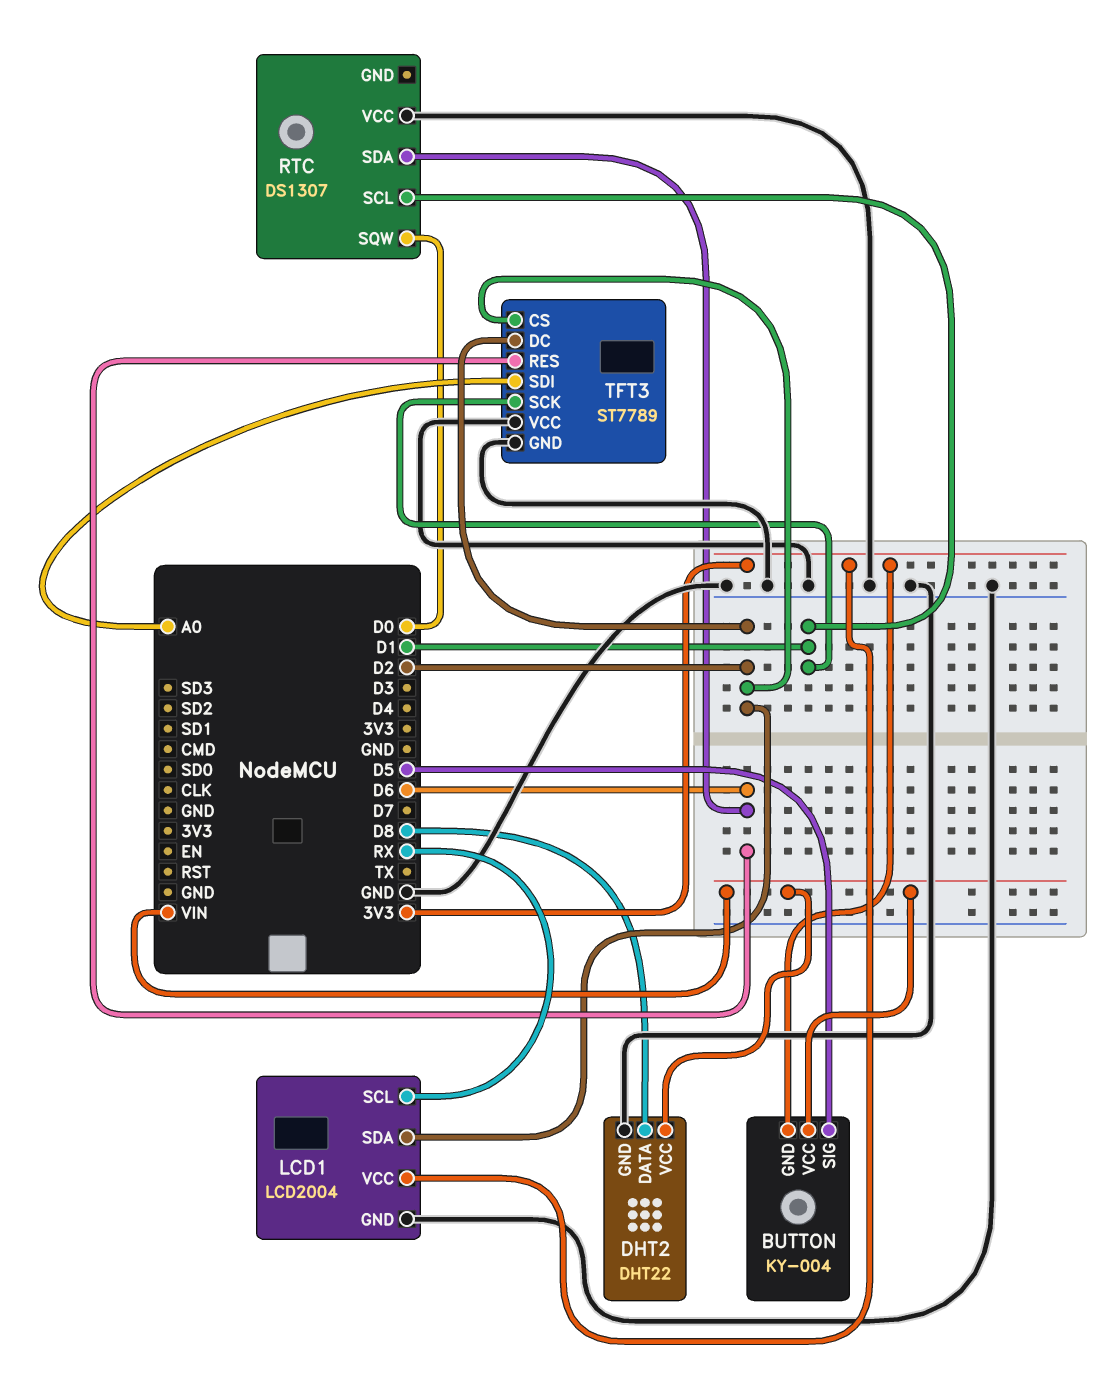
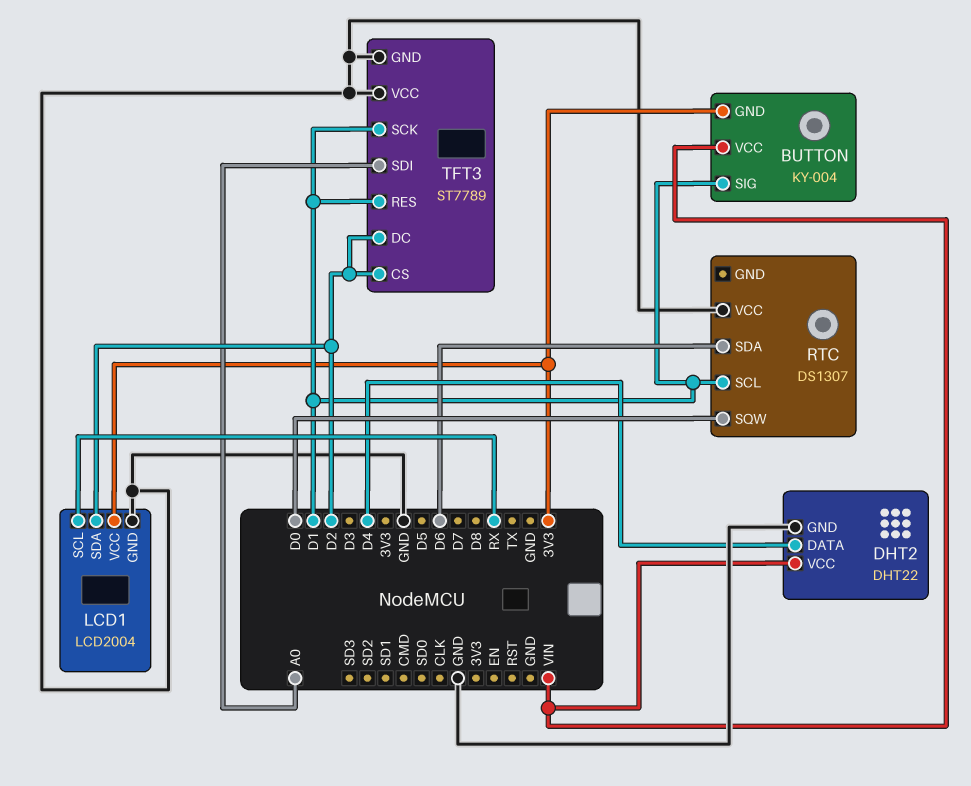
BUTTON pin SIG: D5 -> D1
DHT2 pin DATA: D8 -> D4
TFT3 pin RES: D6 -> D1

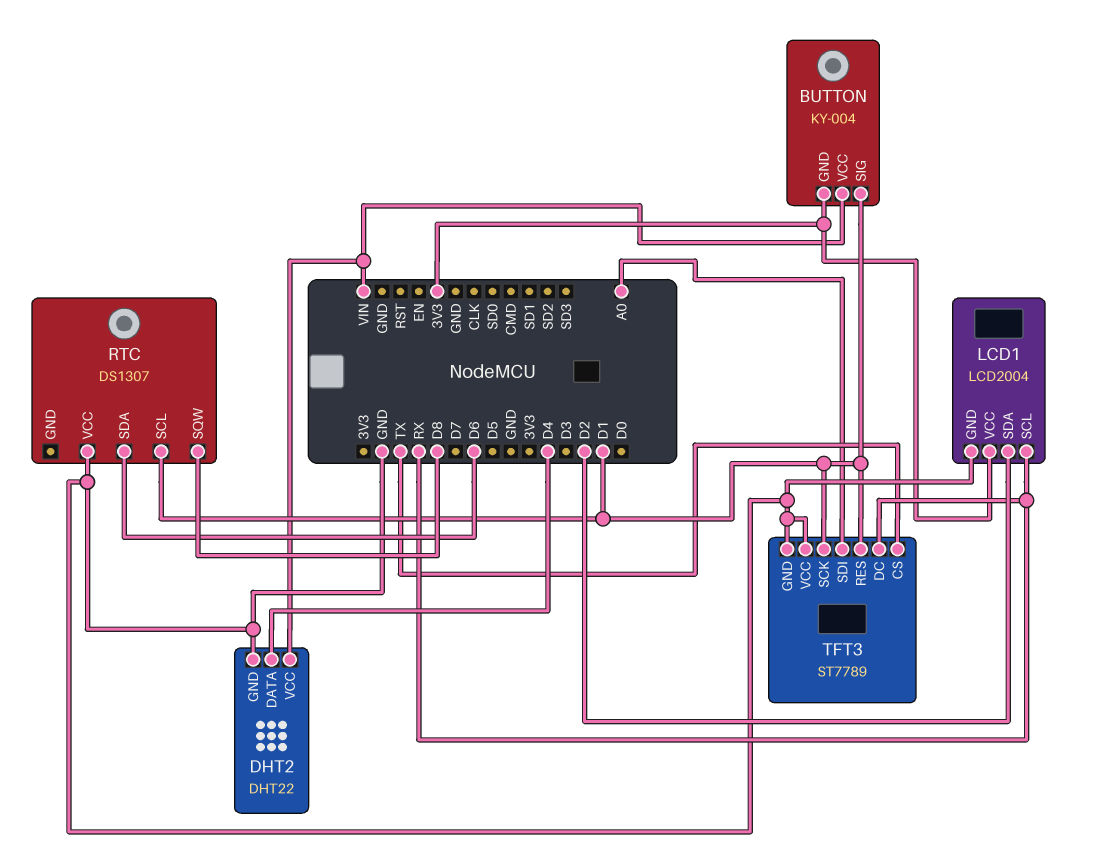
RTC pin SQW: D0 -> D8
TFT3 pin CS: D2 -> TX
TFT3 pin DC: D2 -> RX

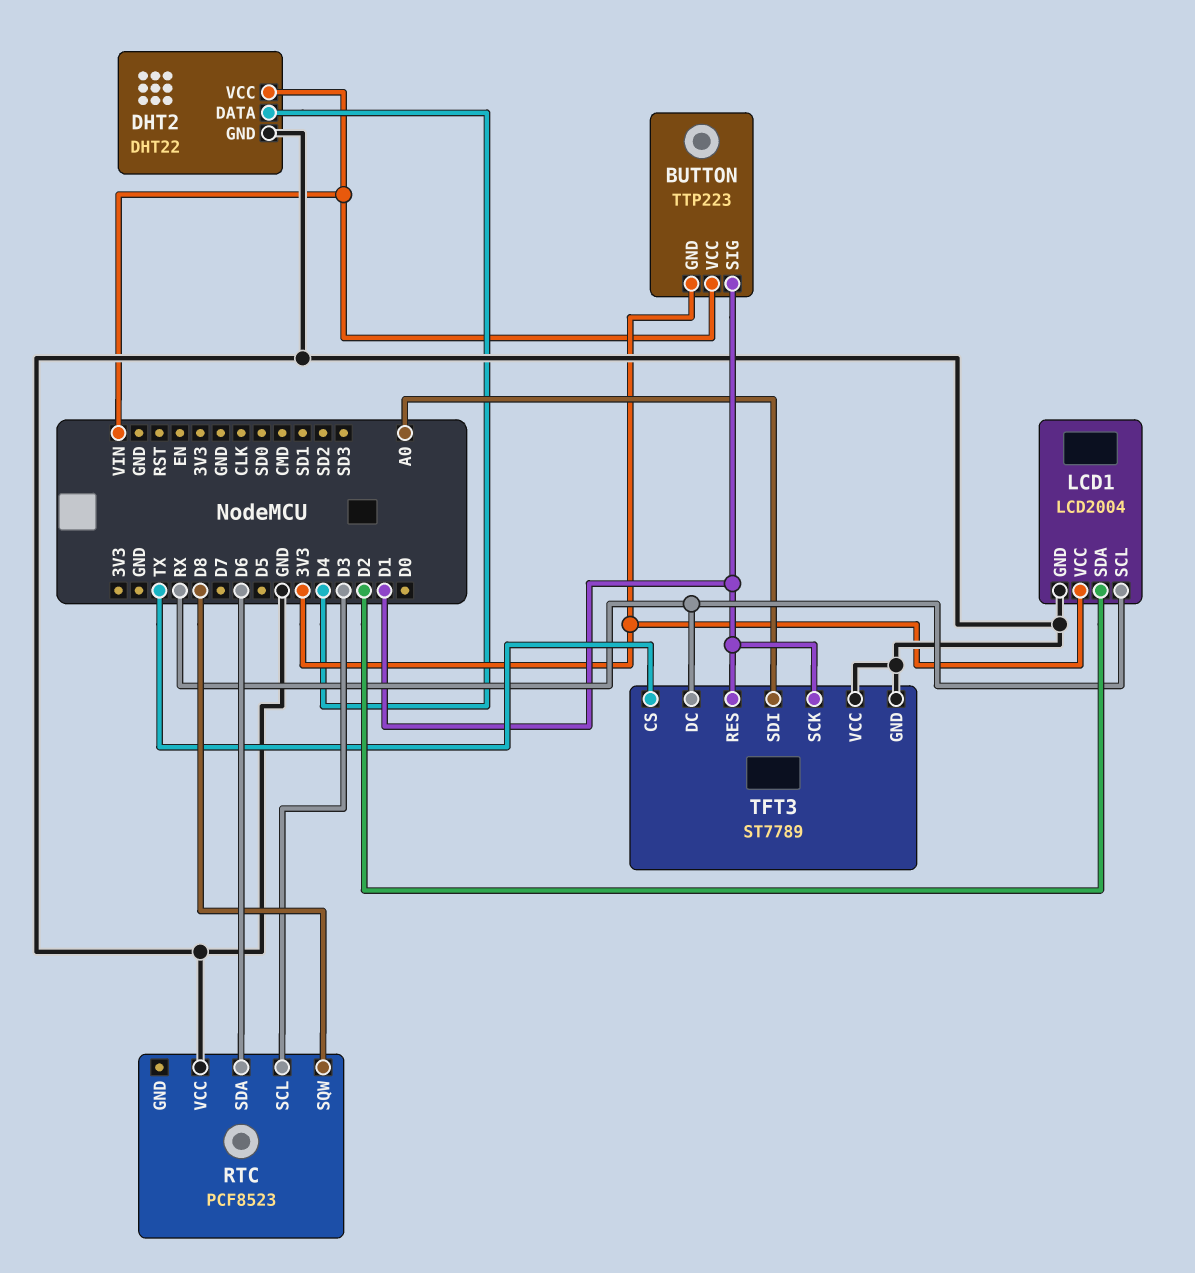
BUTTON: KY-004 -> TTP223
RTC: DS1307 -> PCF8523
RTC pin SCL: D1 -> D3

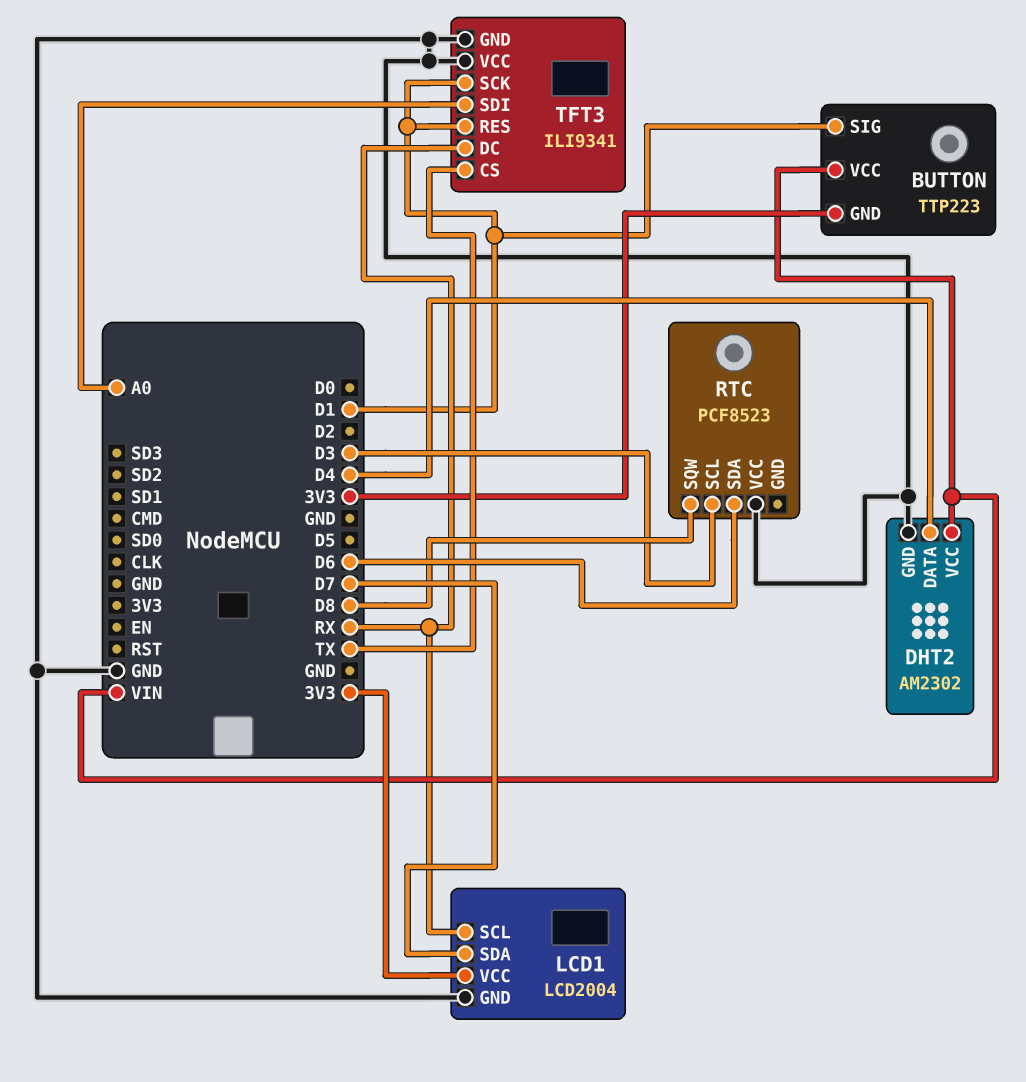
DHT2: DHT22 -> AM2302
LCD1 pin SDA: D2 -> D7
TFT3: ST7789 -> ILI9341

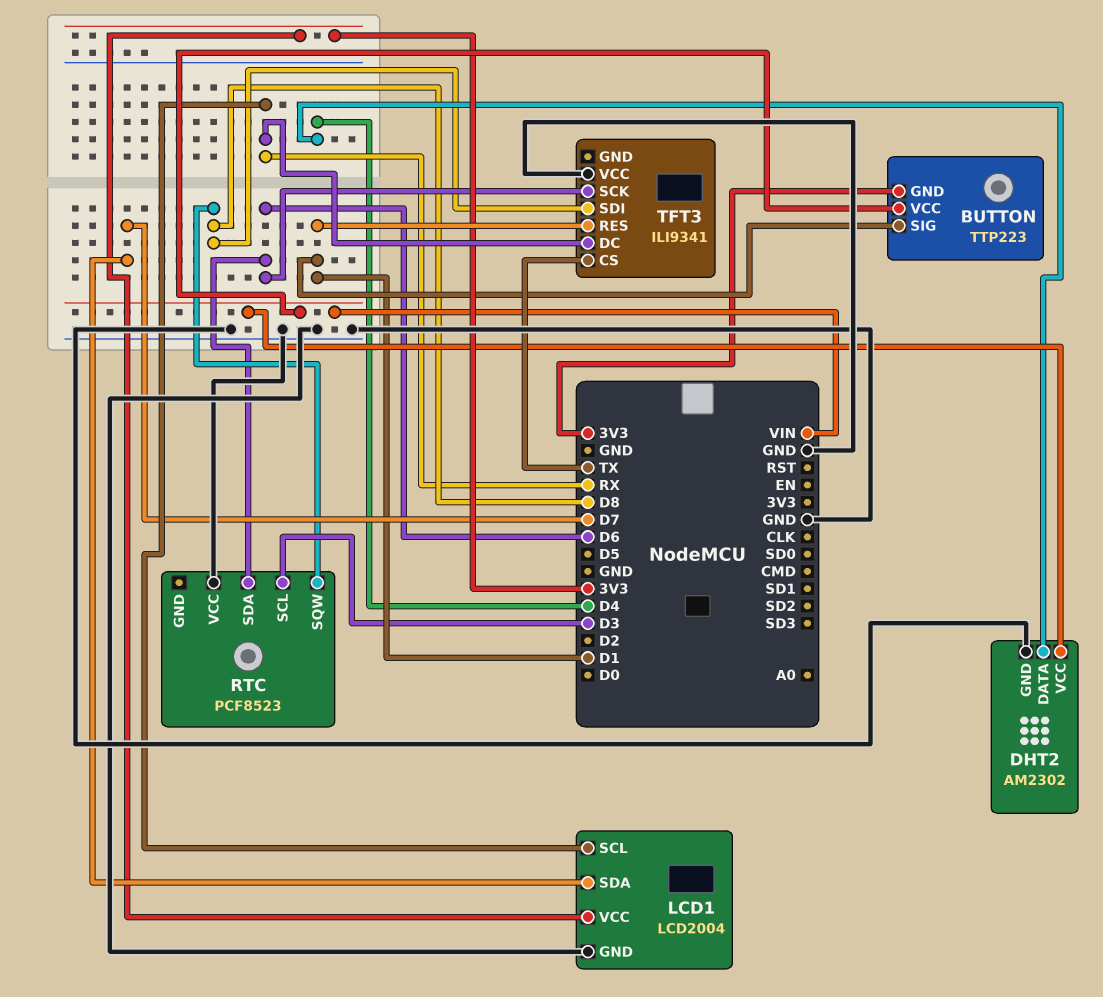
TFT3 pin GND: GND -> none
TFT3 pin SCK: D1 -> D6
TFT3 pin SDI: A0 -> D8

